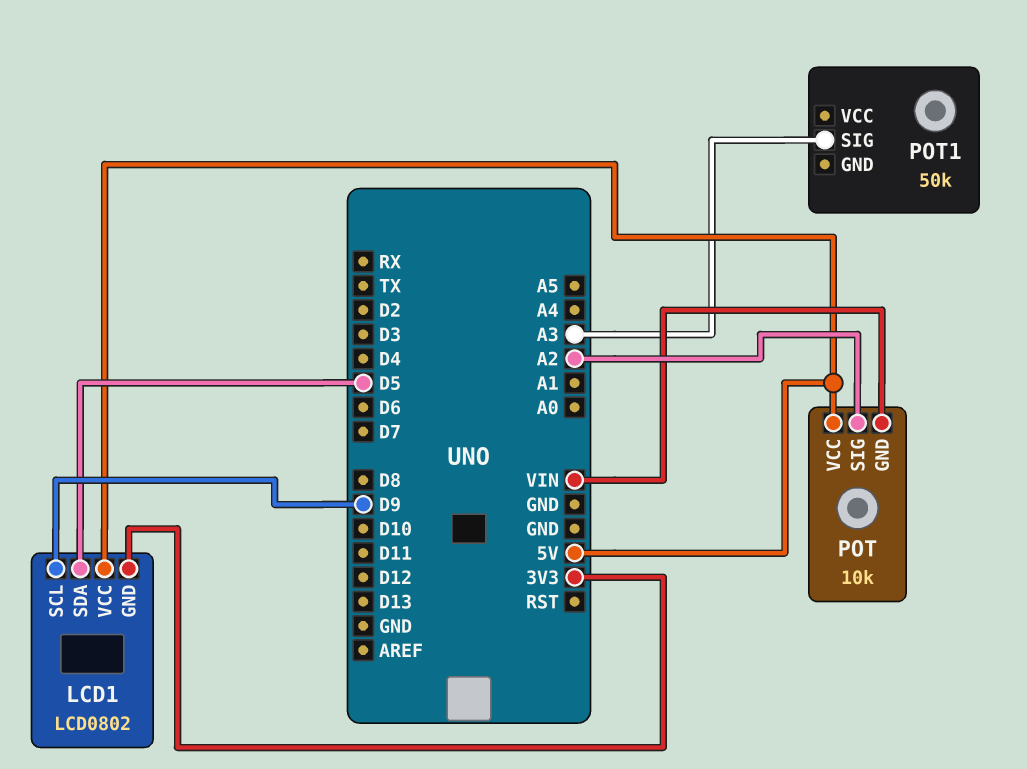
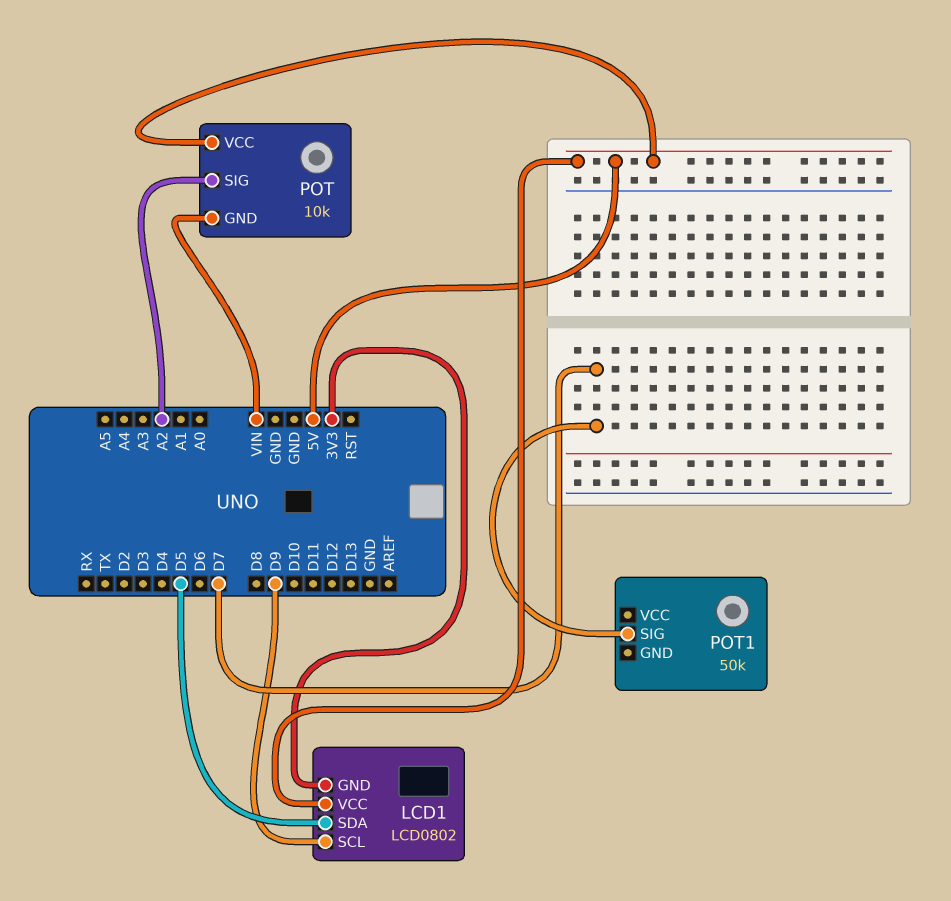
POT1 pin SIG: A3 -> D7

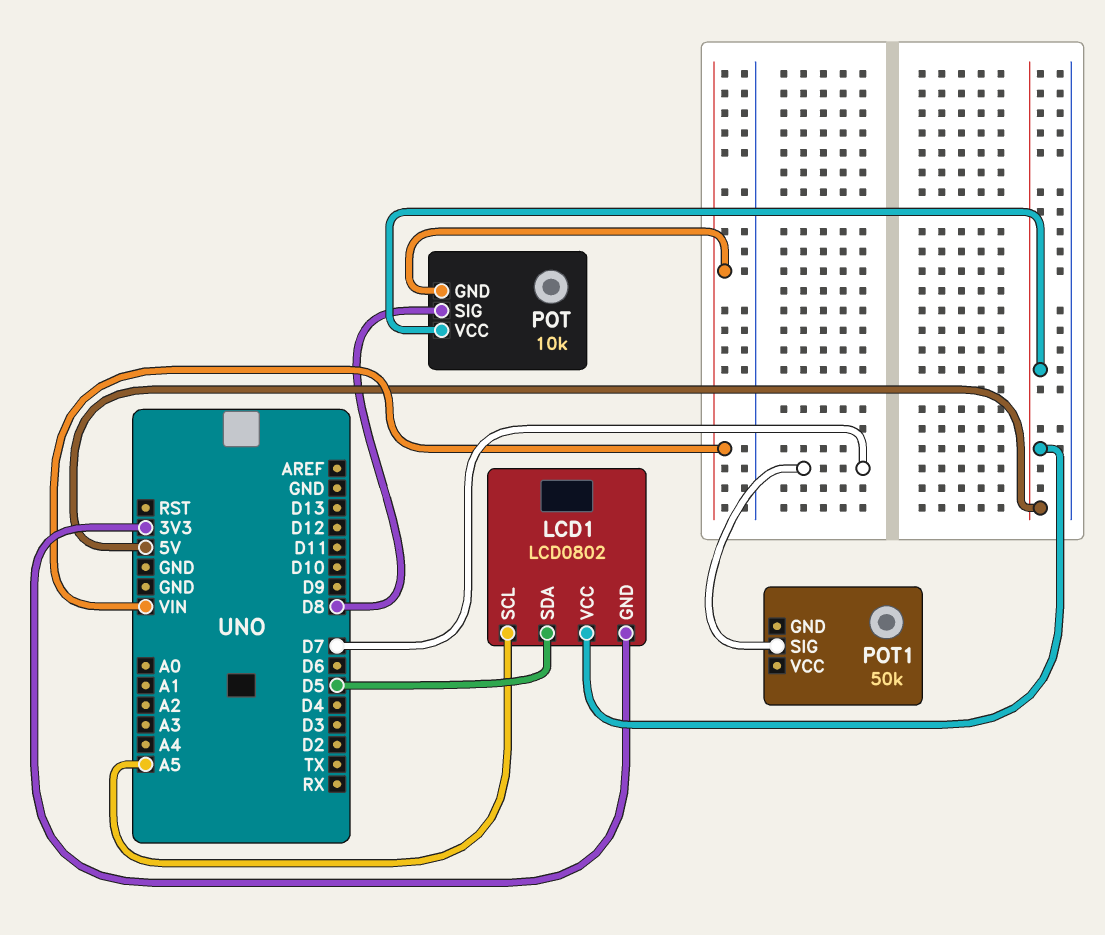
LCD1 pin SCL: D9 -> A5
POT pin SIG: A2 -> D8

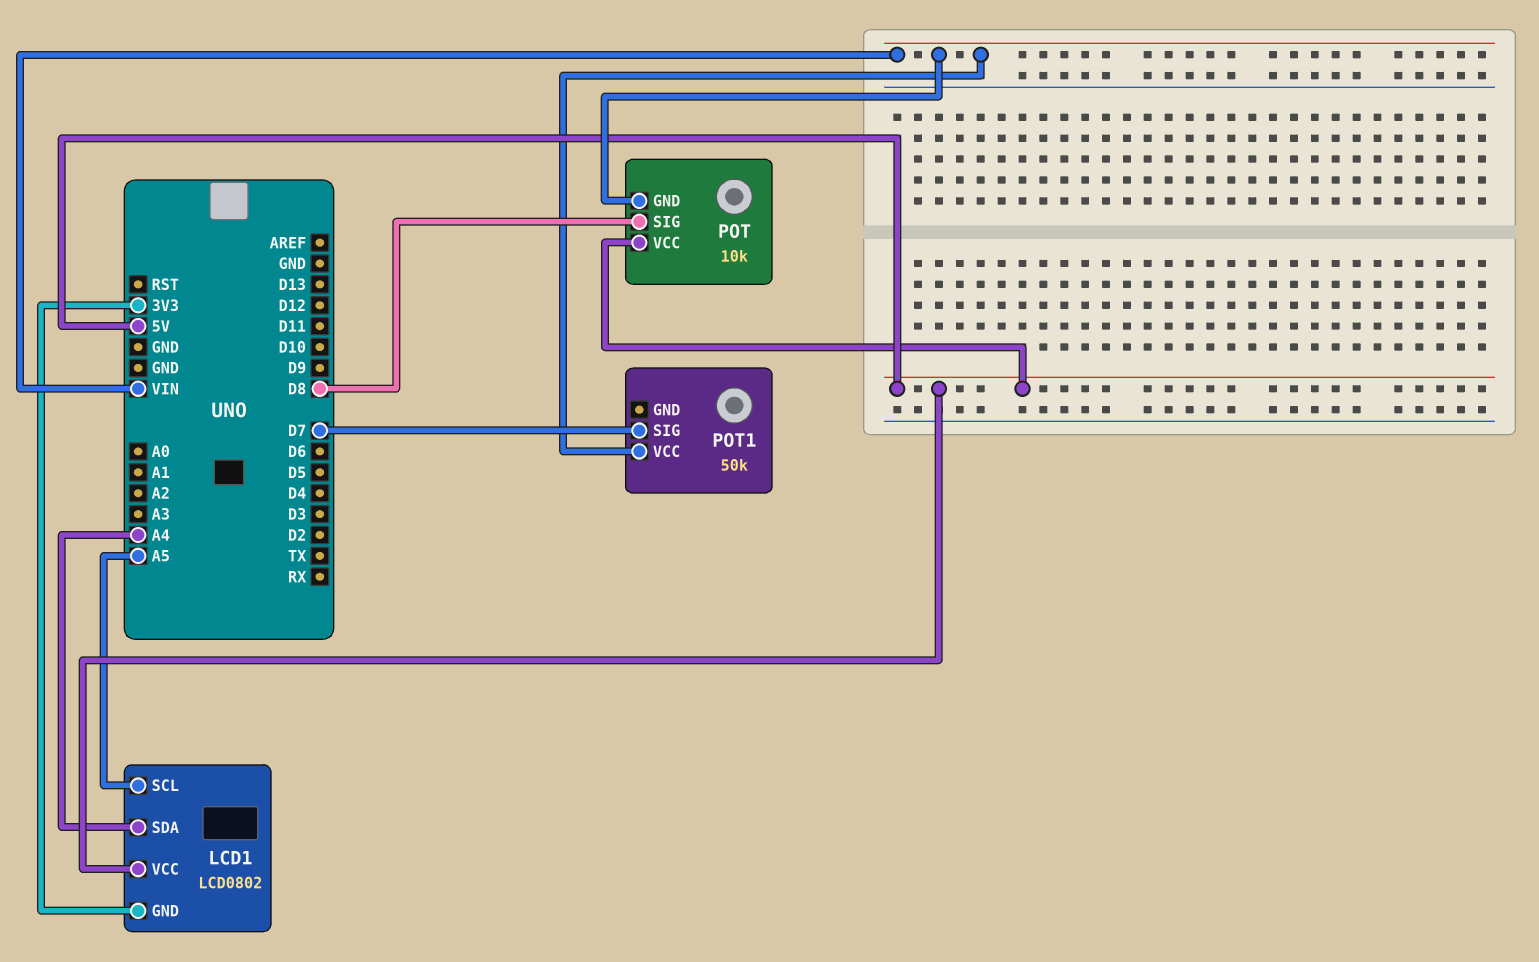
LCD1 pin SDA: D5 -> A4
POT1 pin VCC: none -> VIN

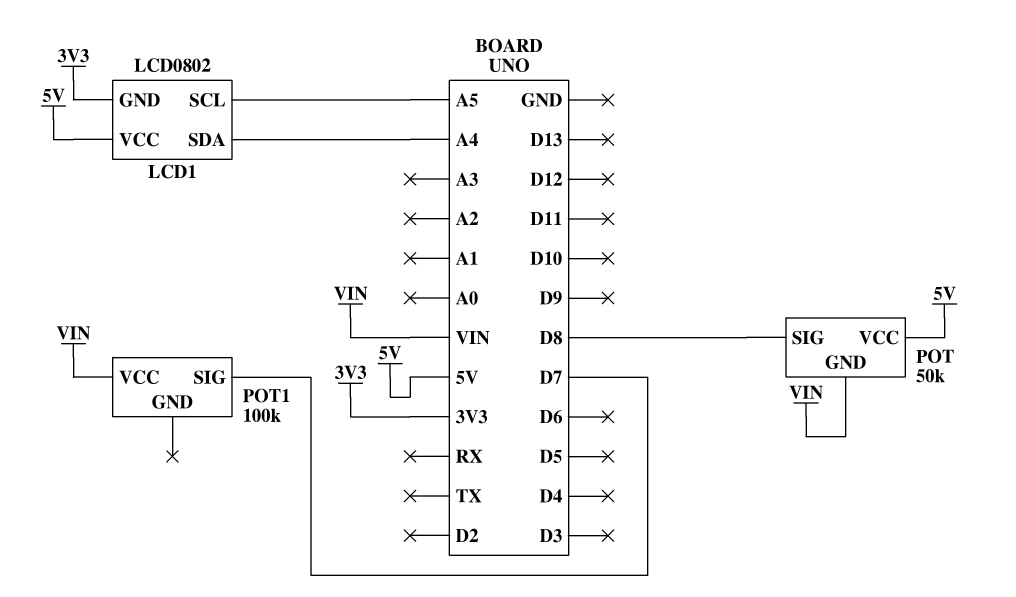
POT: 10k -> 50k
POT1: 50k -> 100k

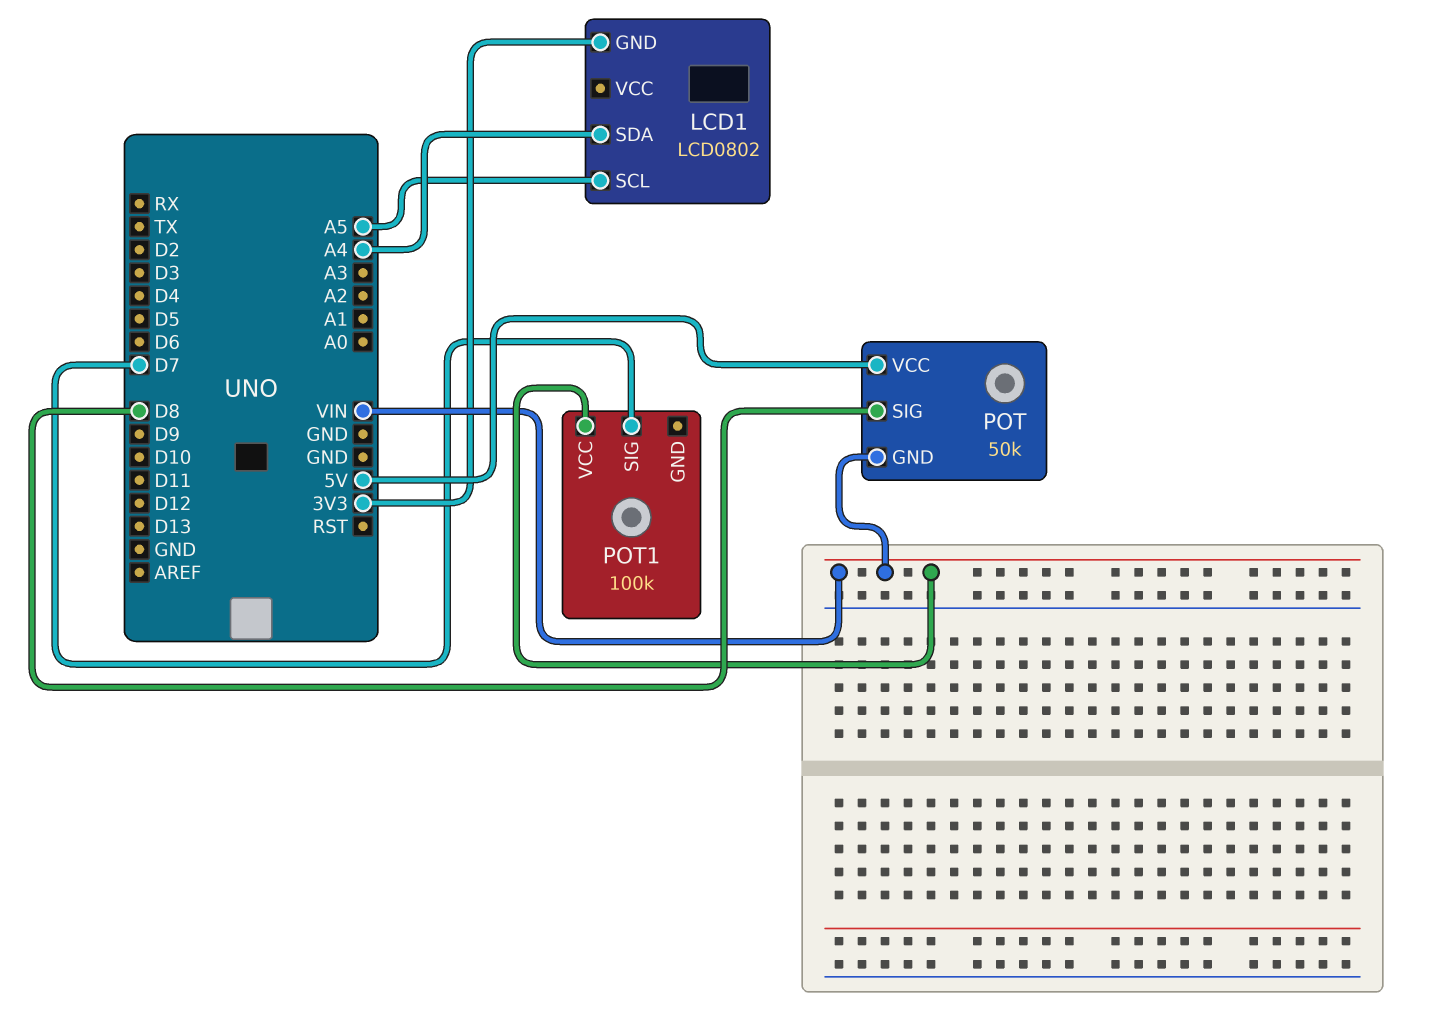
LCD1 pin VCC: 5V -> none

